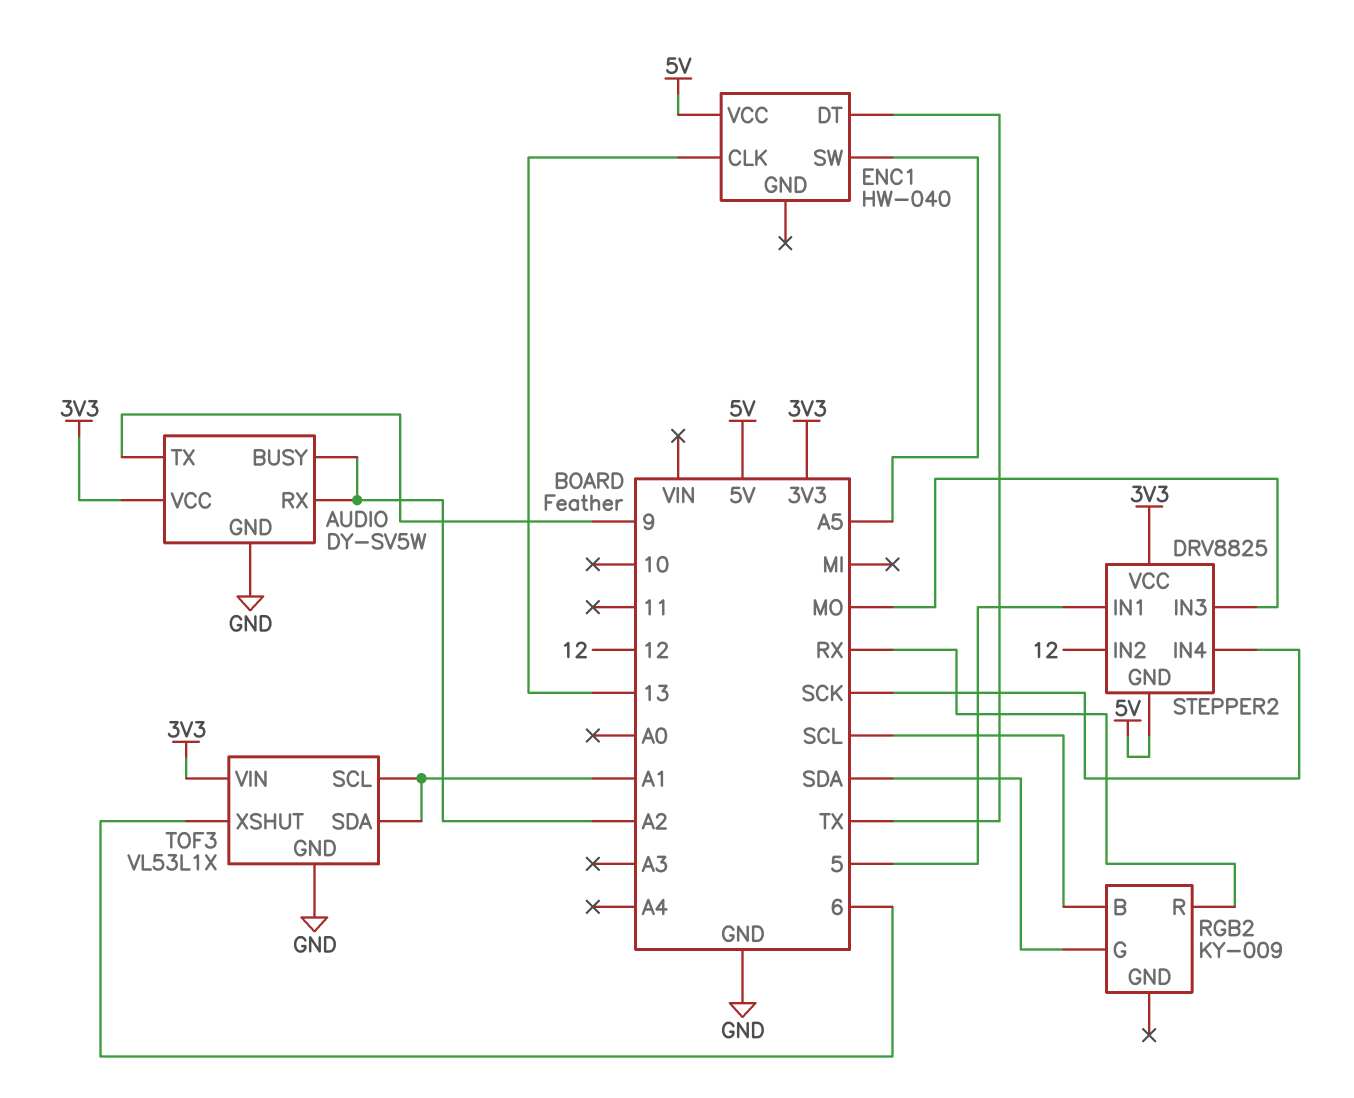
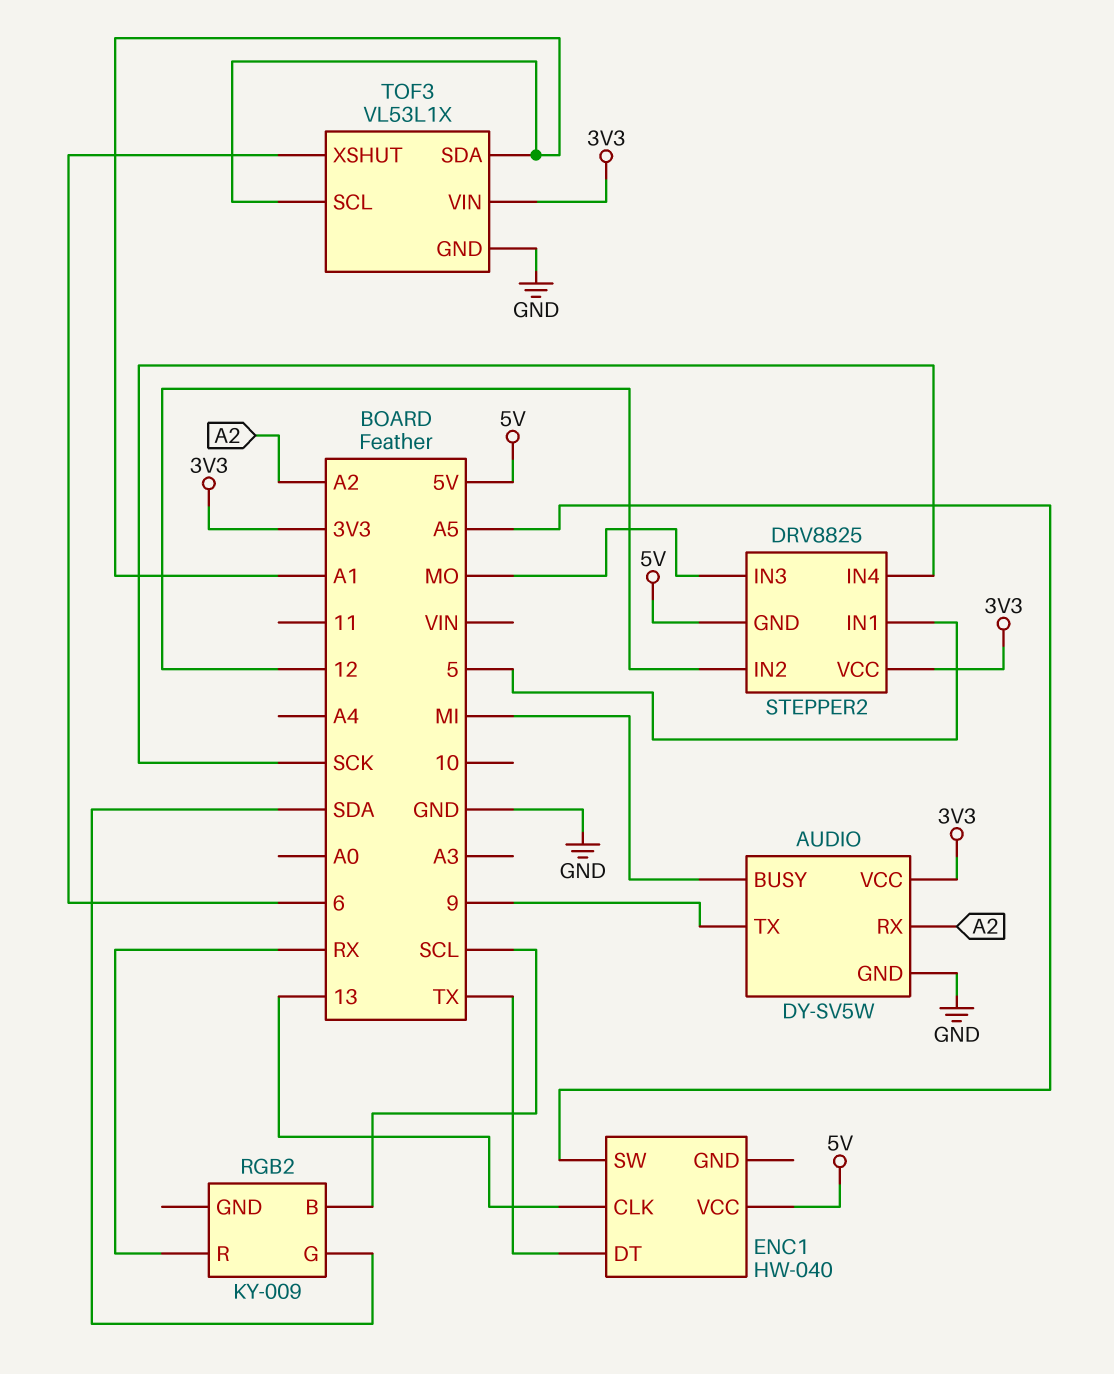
AUDIO pin BUSY: A2 -> MI

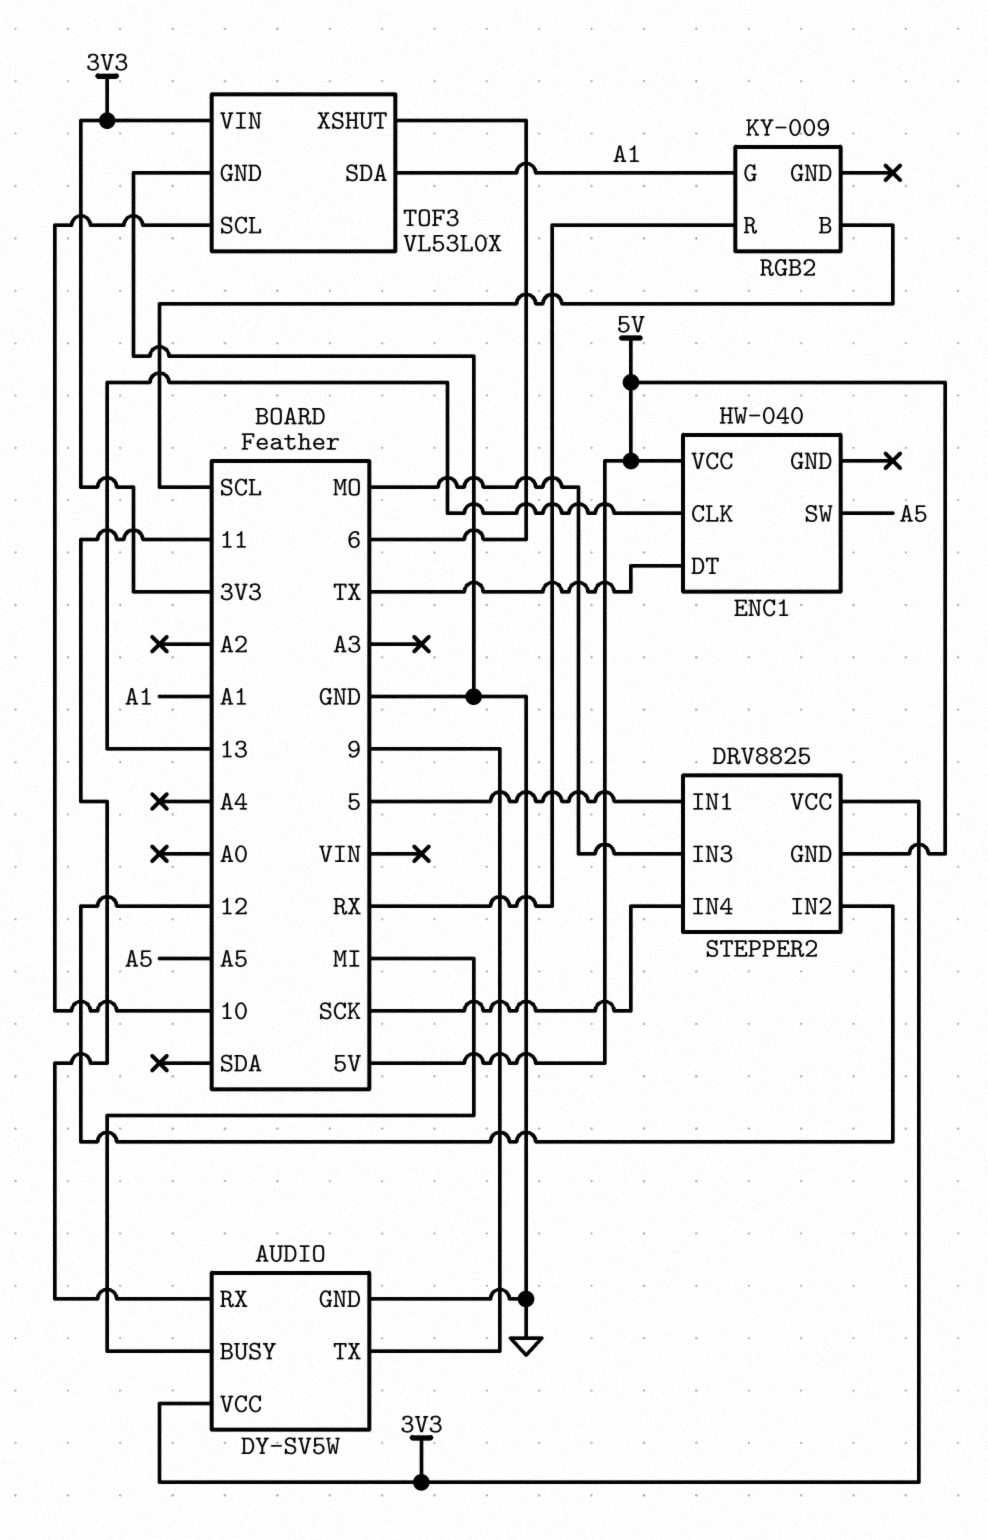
AUDIO pin RX: A2 -> 11
RGB2 pin G: SDA -> A1
TOF3: VL53L1X -> VL53L0X
TOF3 pin SCL: A1 -> 10

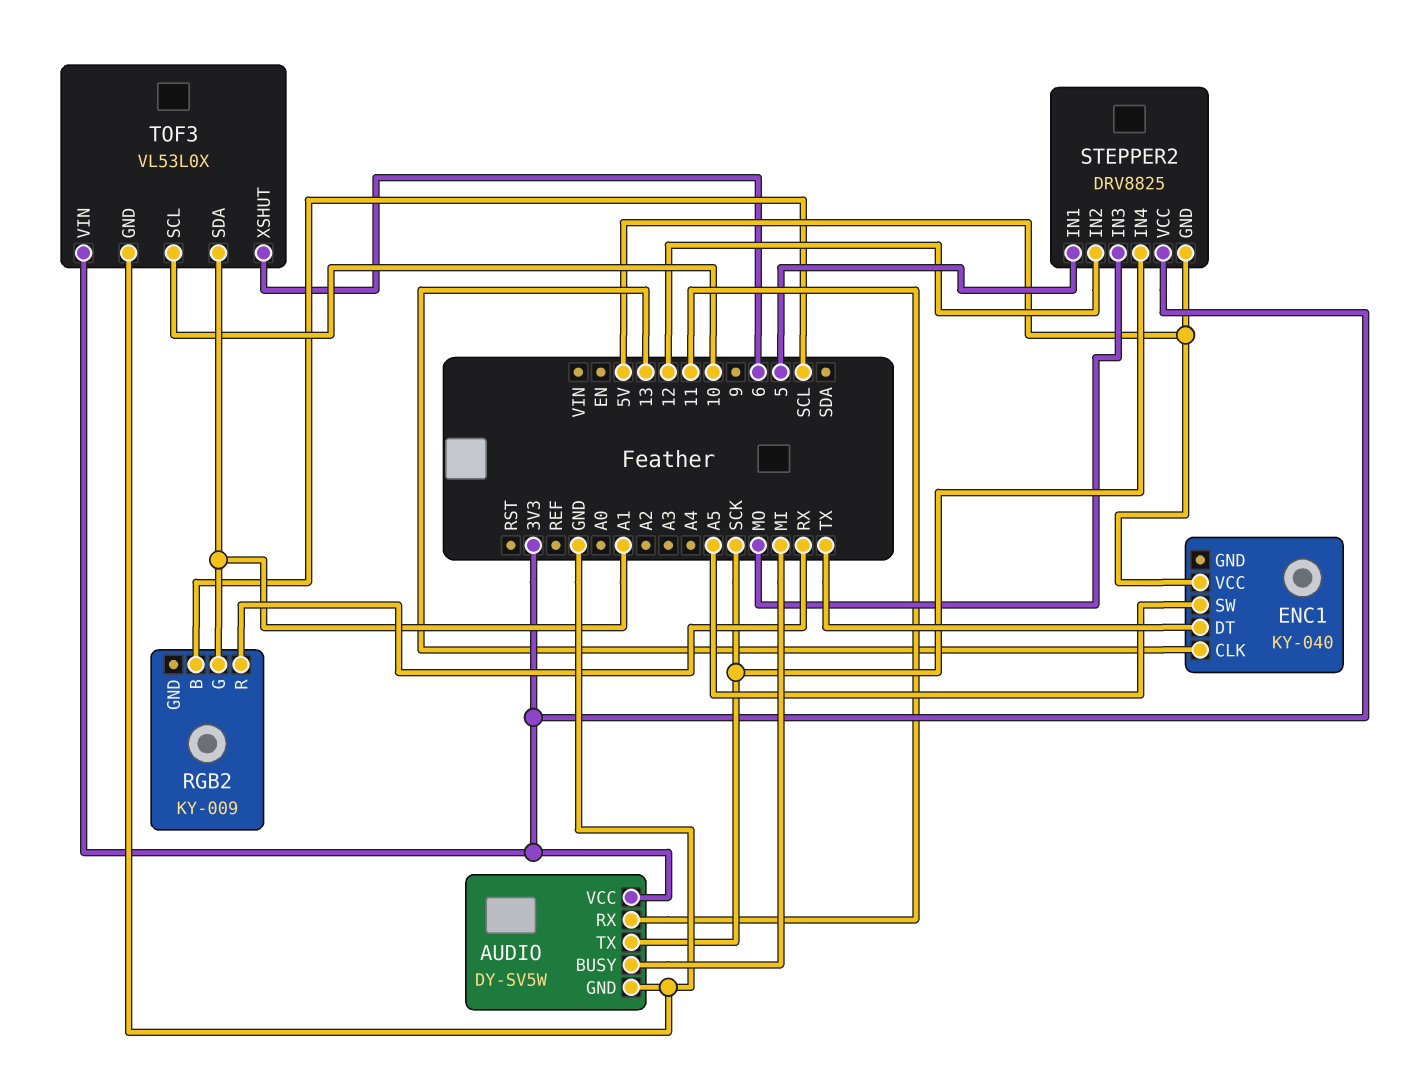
AUDIO pin TX: 9 -> SCK
ENC1: HW-040 -> KY-040

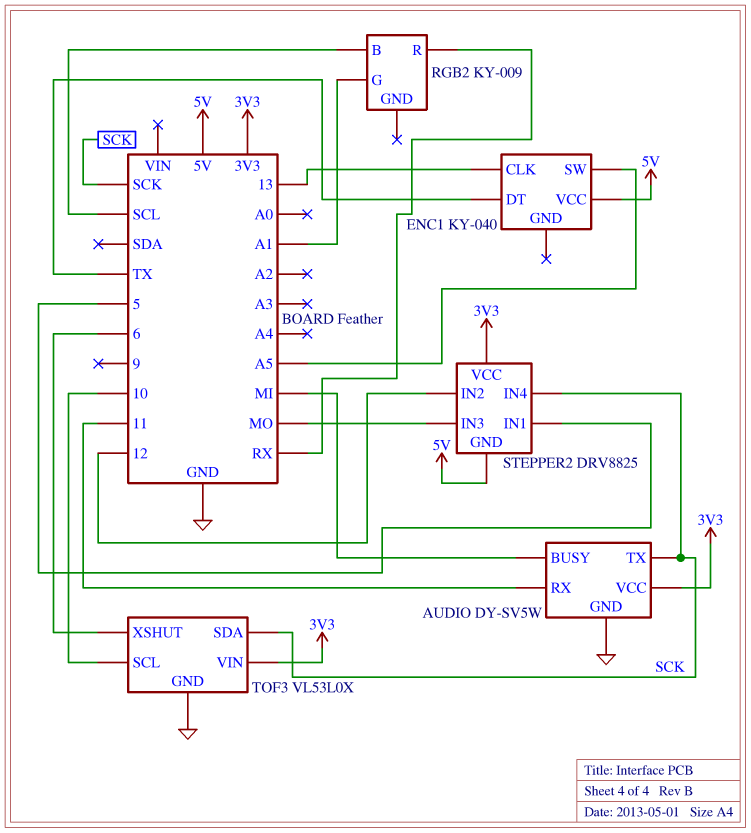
TOF3 pin SDA: A1 -> SCK

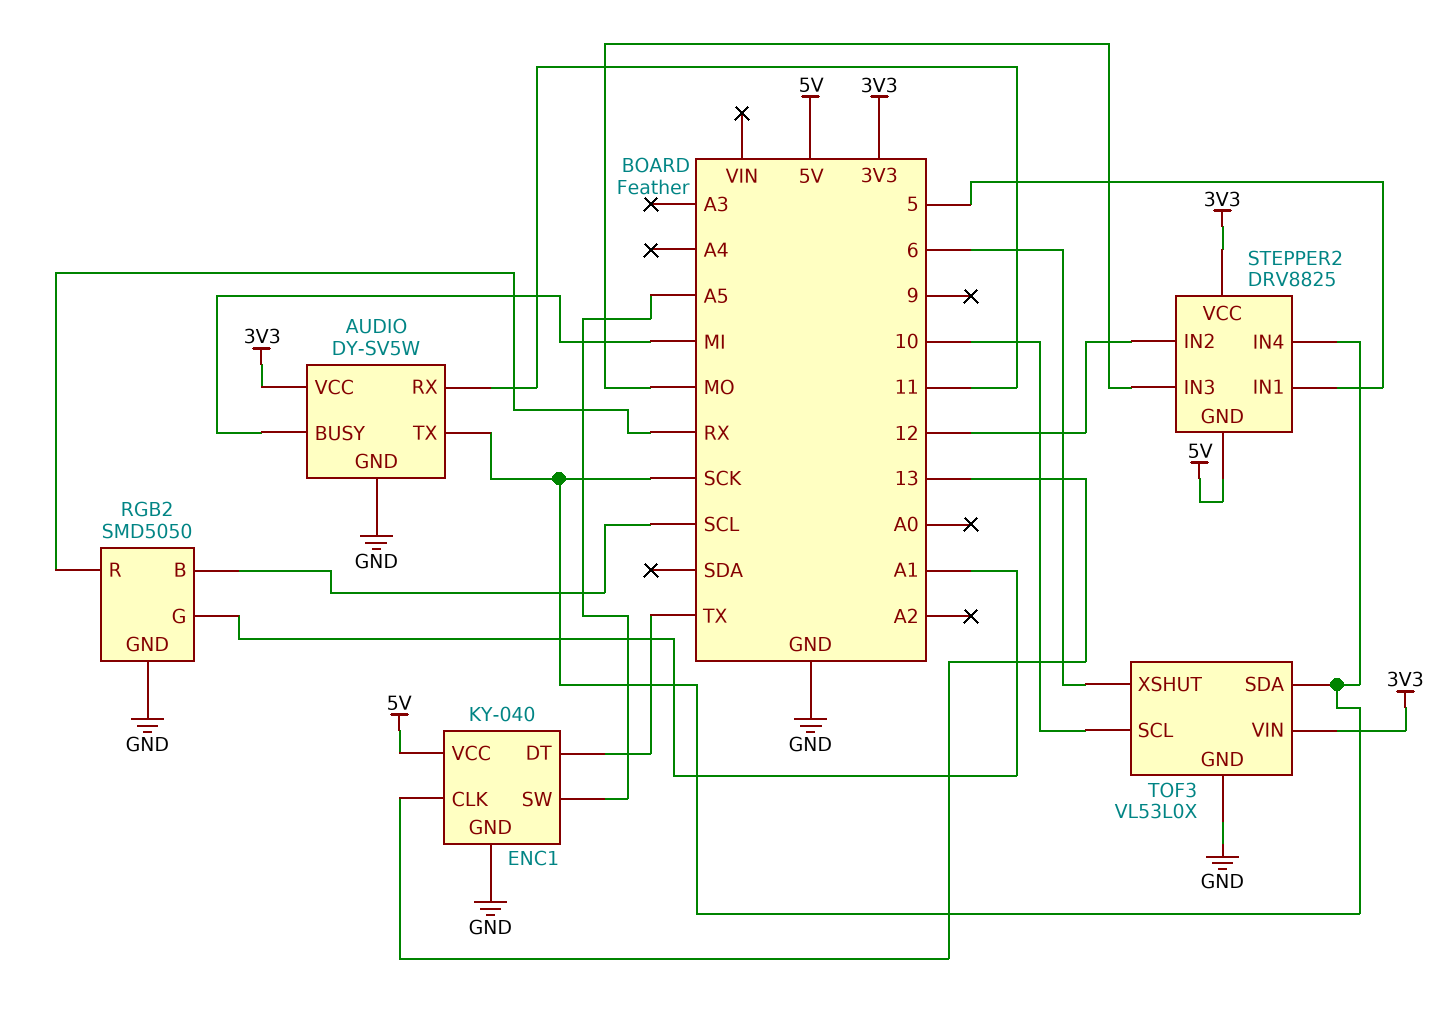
ENC1 pin GND: none -> GND
RGB2: KY-009 -> SMD5050
RGB2 pin GND: none -> GND

